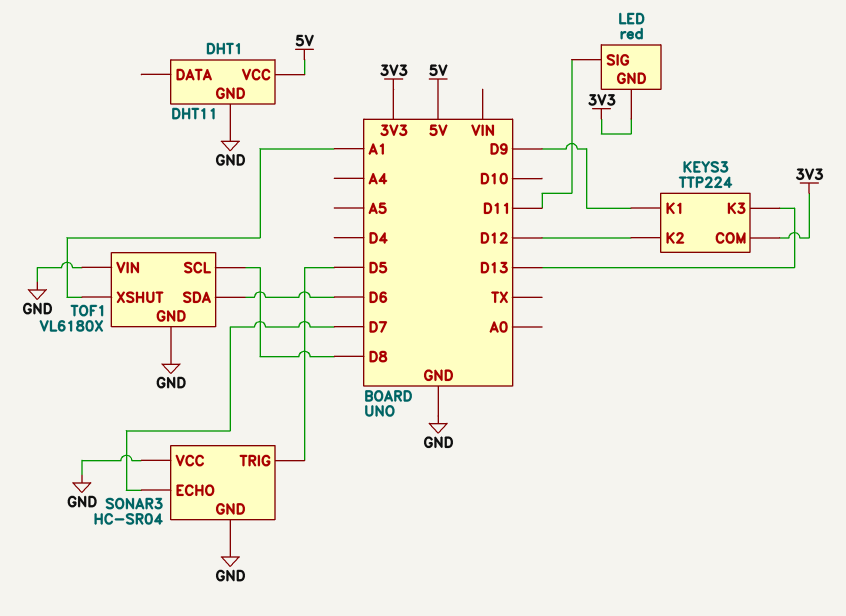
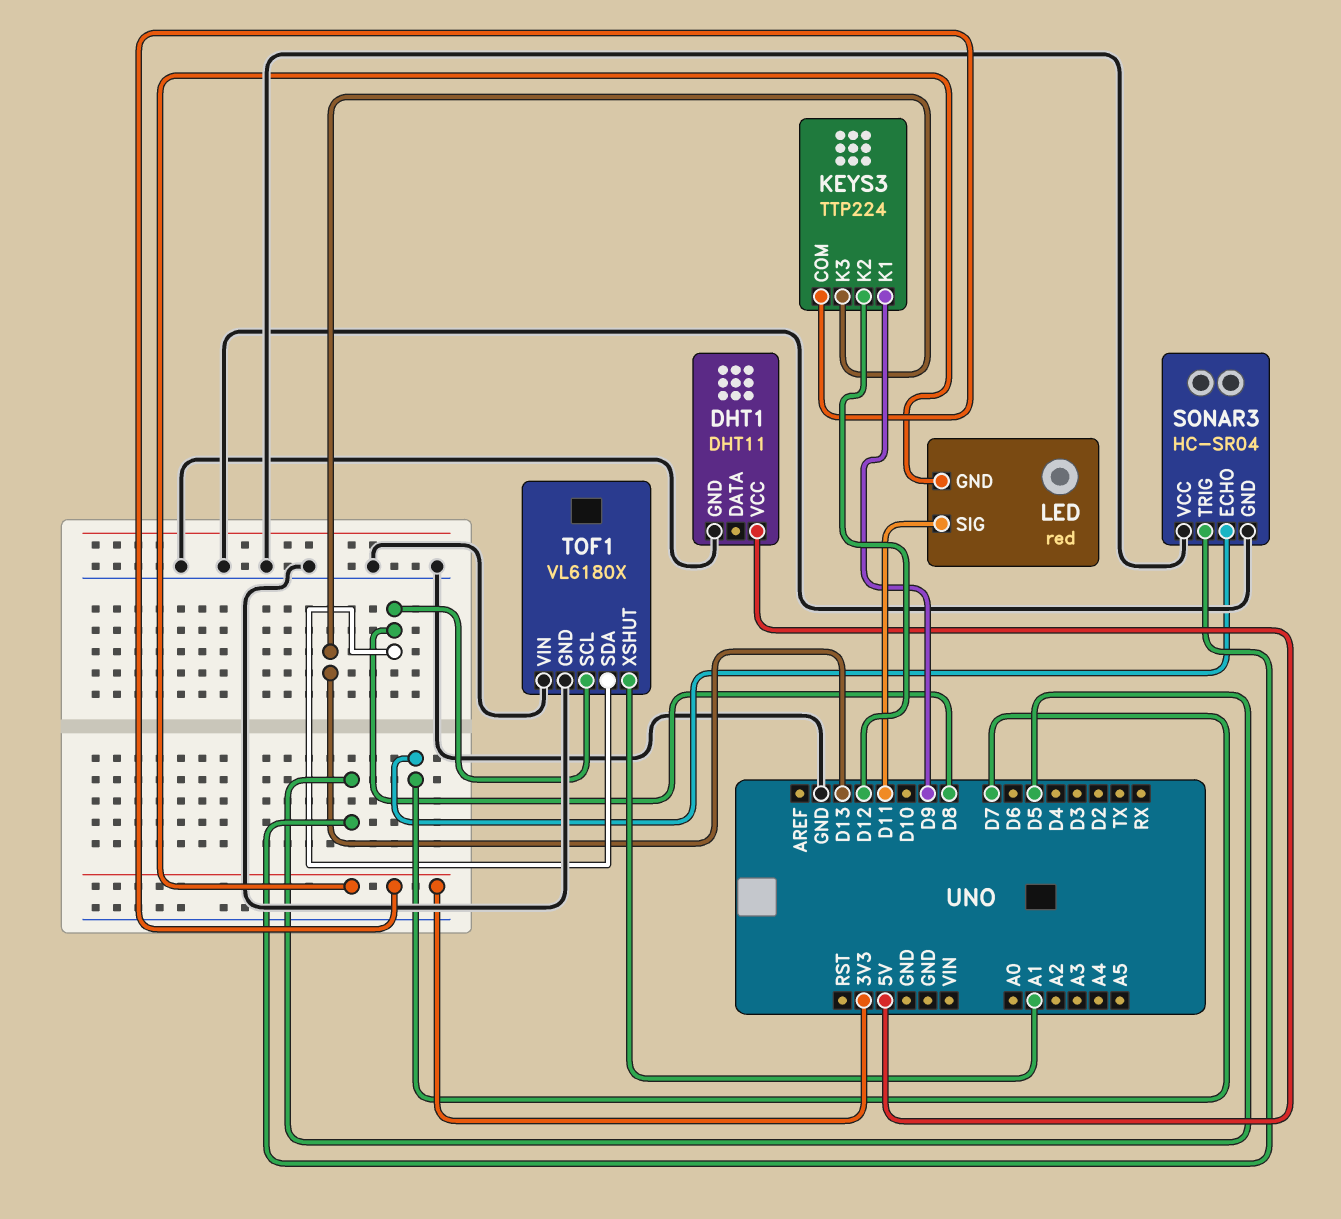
TOF1 pin SDA: D6 -> D8

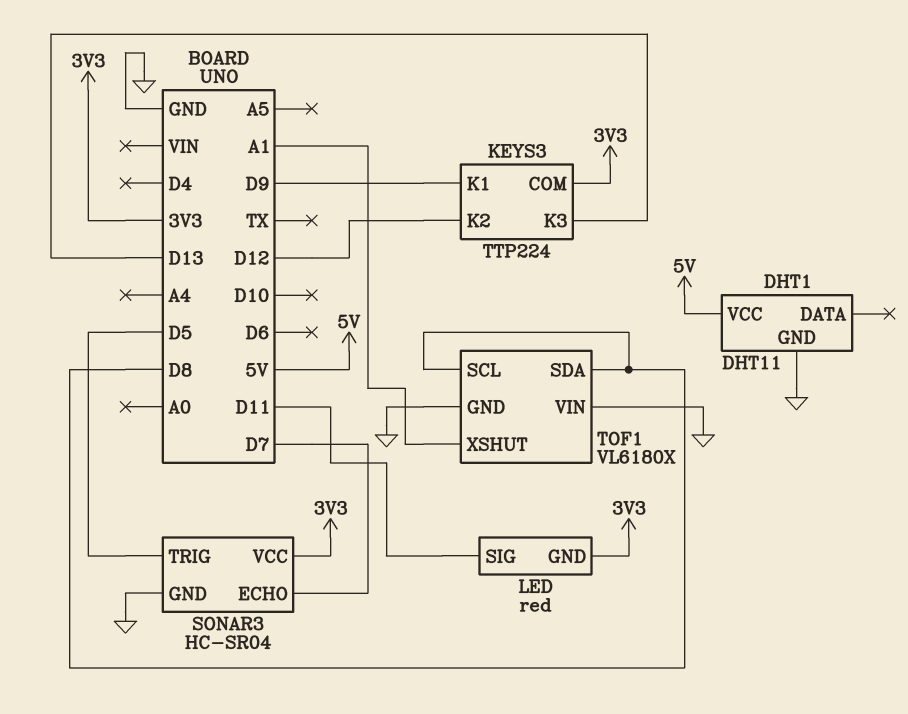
SONAR3 pin VCC: GND -> 3V3

